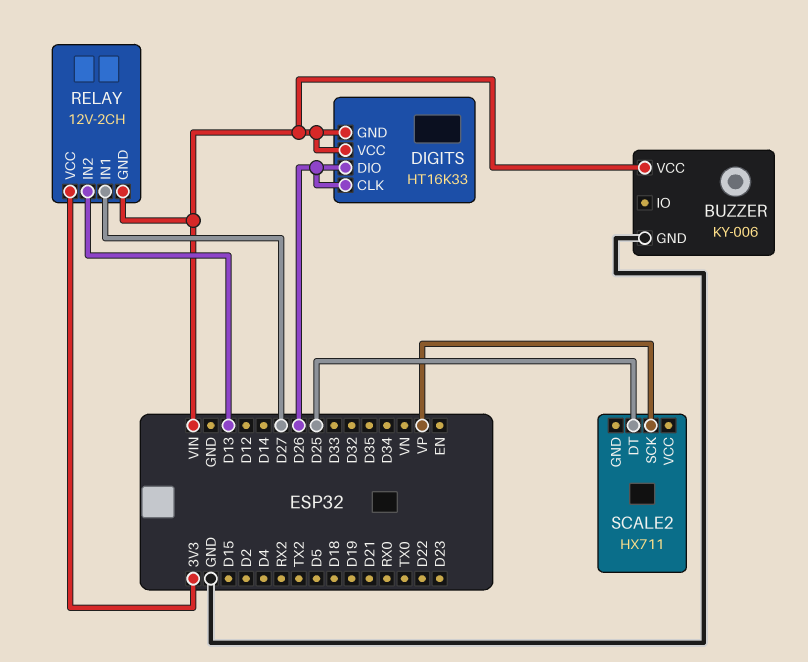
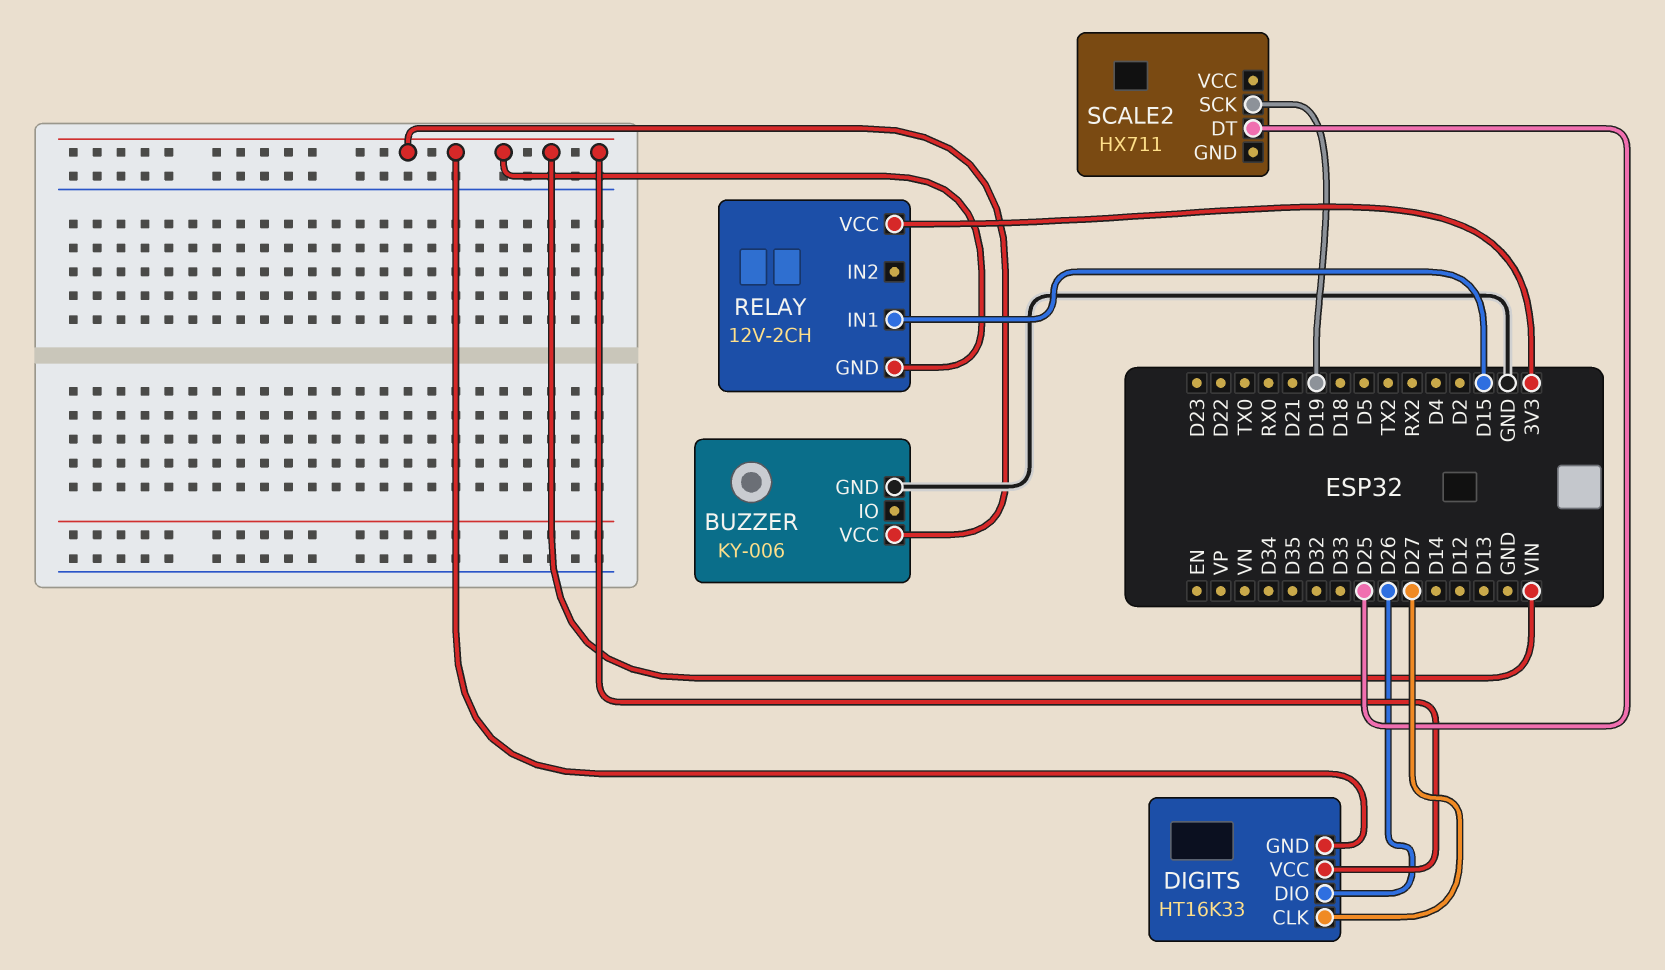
DIGITS pin CLK: D26 -> D27
RELAY pin IN1: D27 -> D15
RELAY pin IN2: D13 -> none
SCALE2 pin SCK: VP -> D19

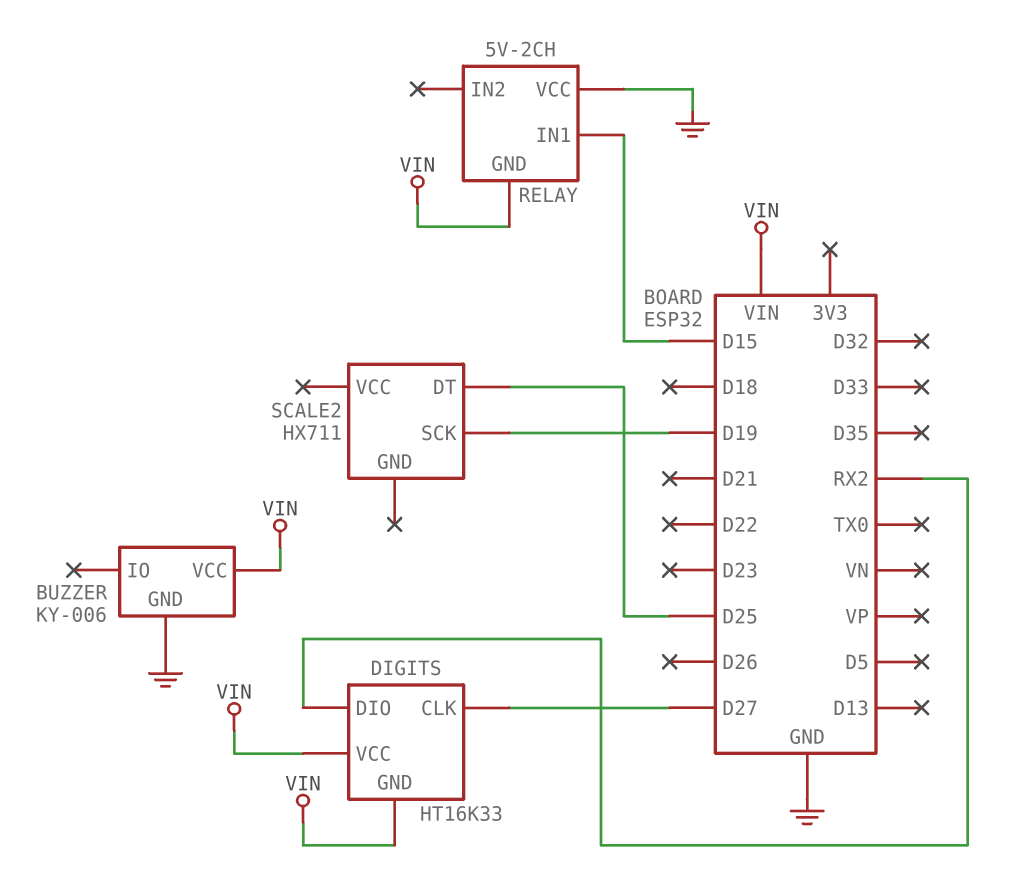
DIGITS pin DIO: D26 -> RX2
RELAY: 12V-2CH -> 5V-2CH
RELAY pin VCC: 3V3 -> GND

